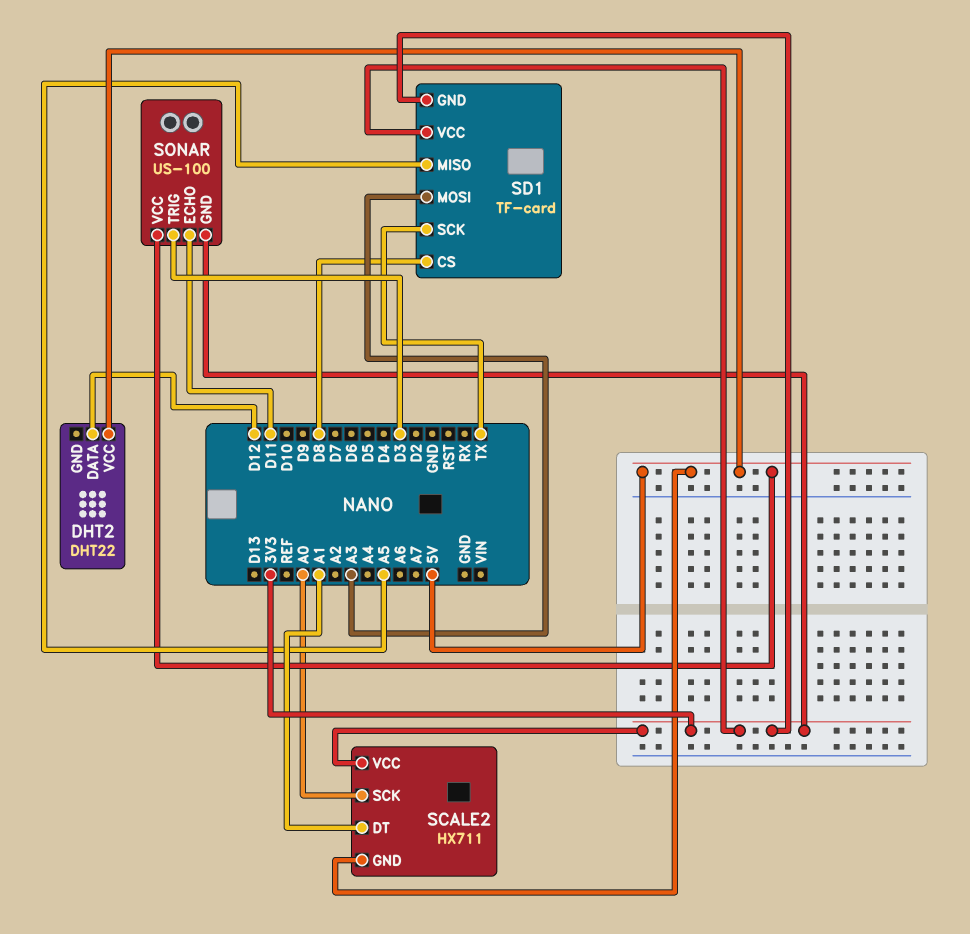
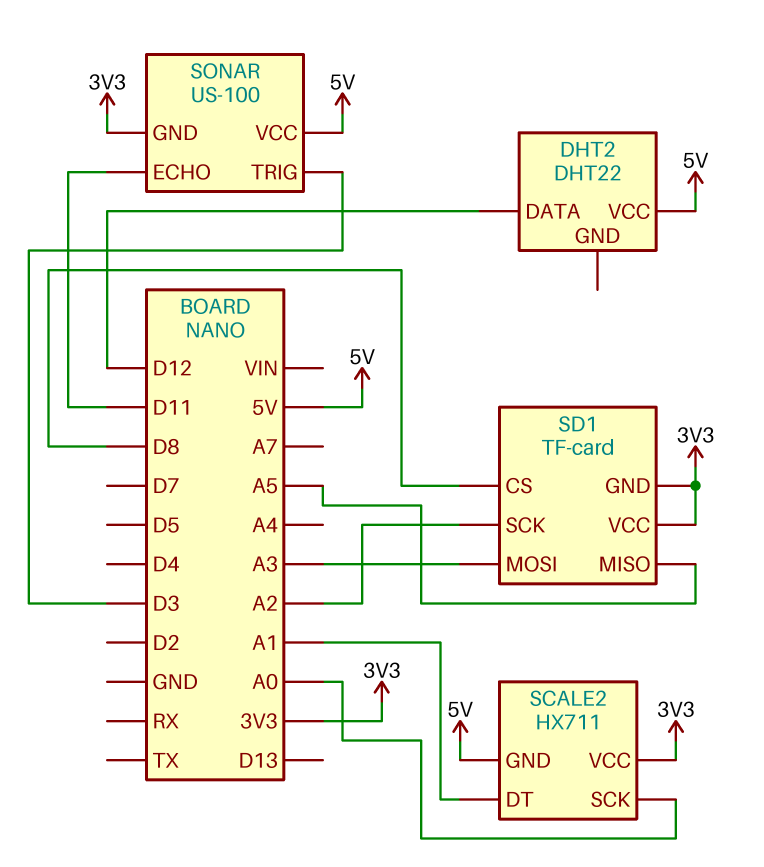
SD1 pin SCK: TX -> A2

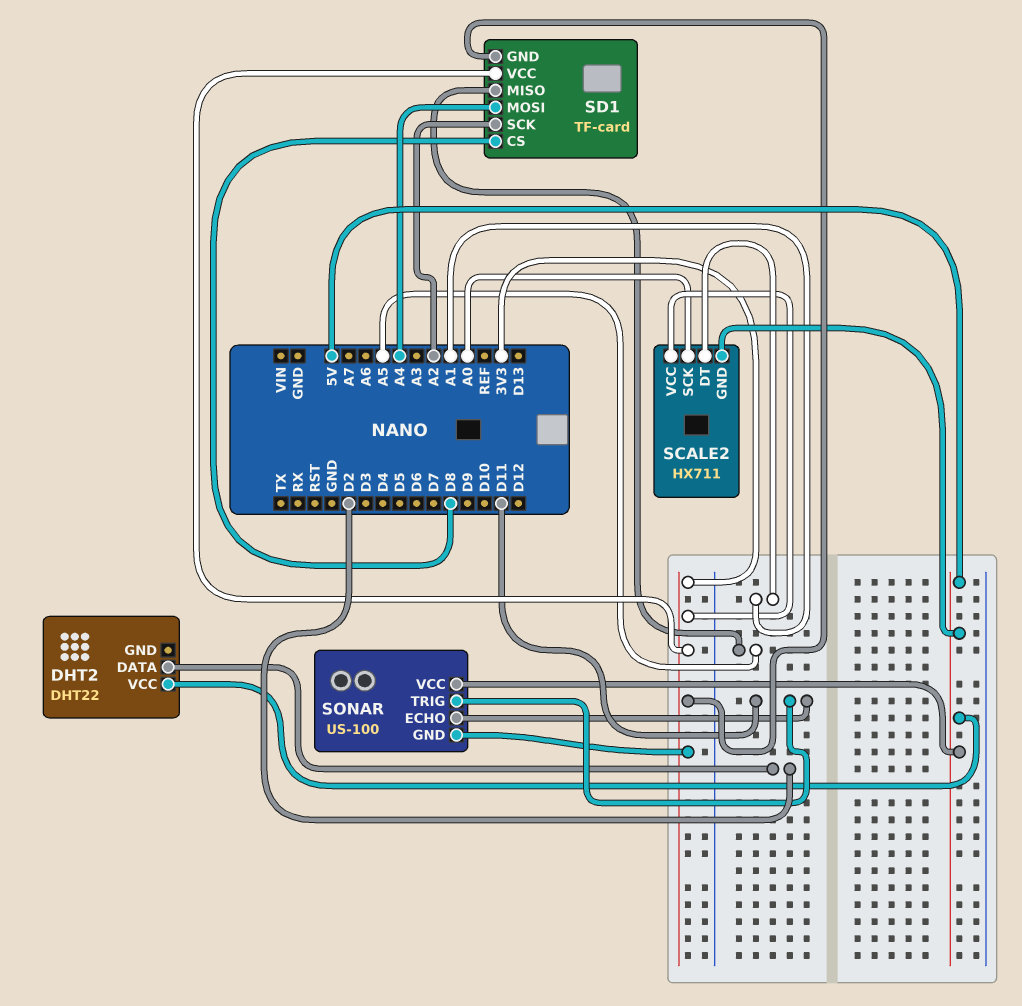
DHT2 pin DATA: D12 -> D2
SD1 pin MOSI: A3 -> A4
SONAR pin TRIG: D3 -> D11

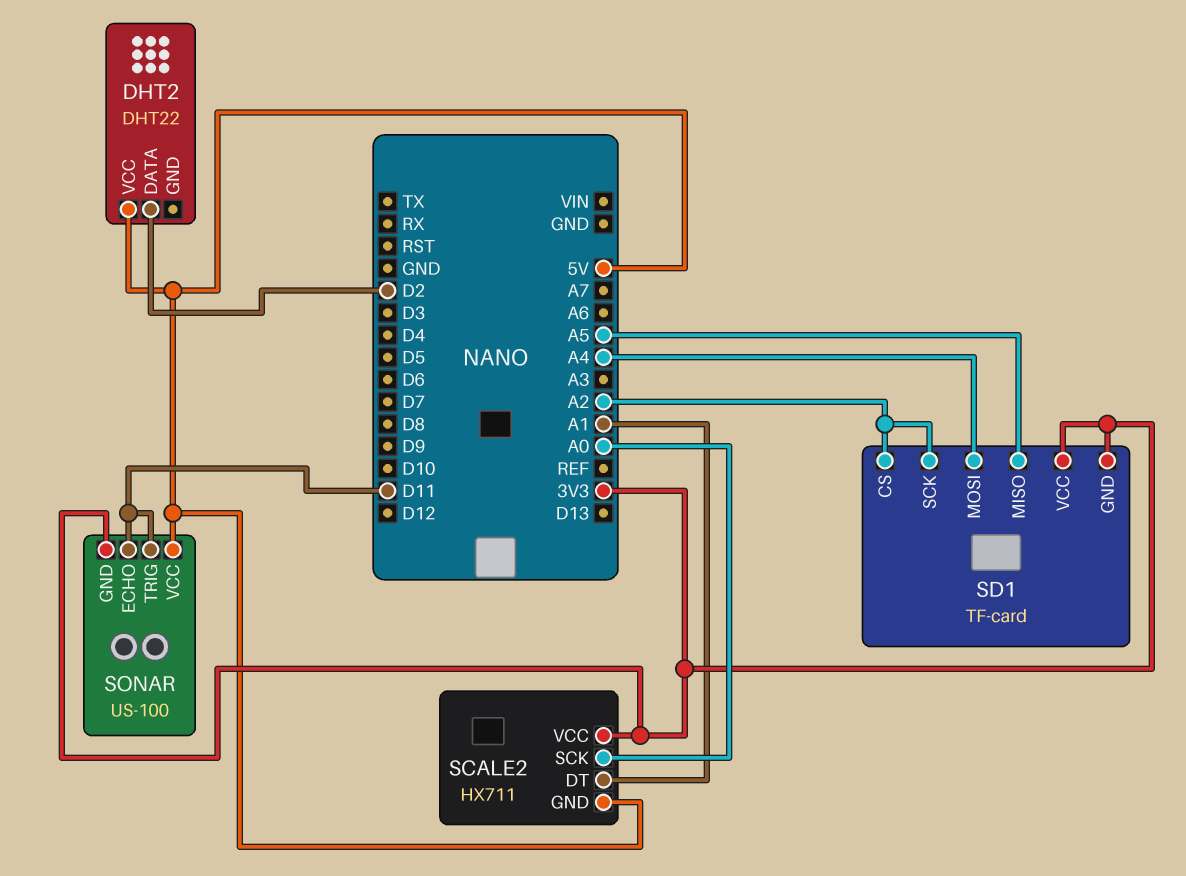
SD1 pin CS: D8 -> A2

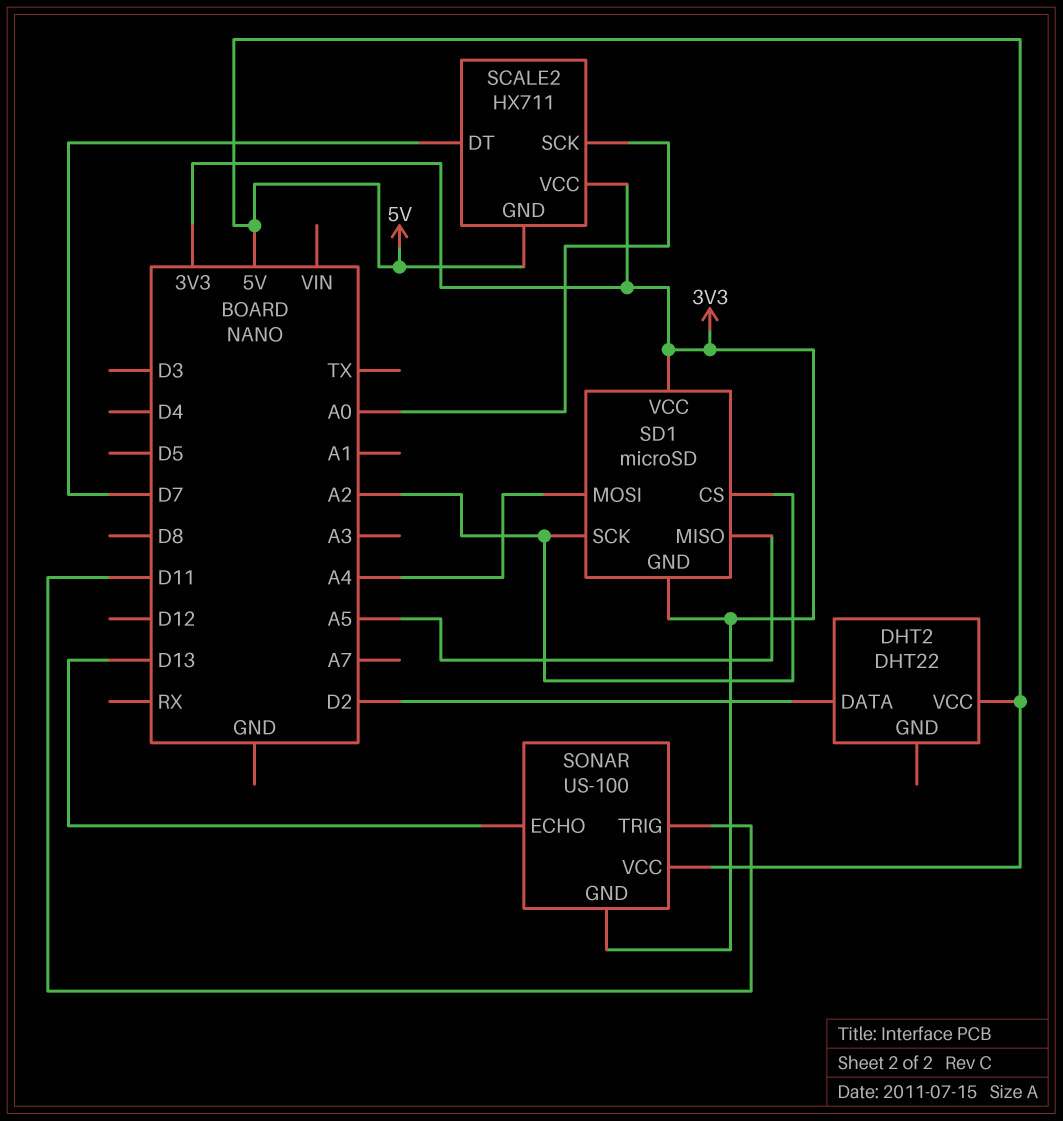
SCALE2 pin DT: A1 -> D7
SD1: TF-card -> microSD
SONAR pin ECHO: D11 -> D13

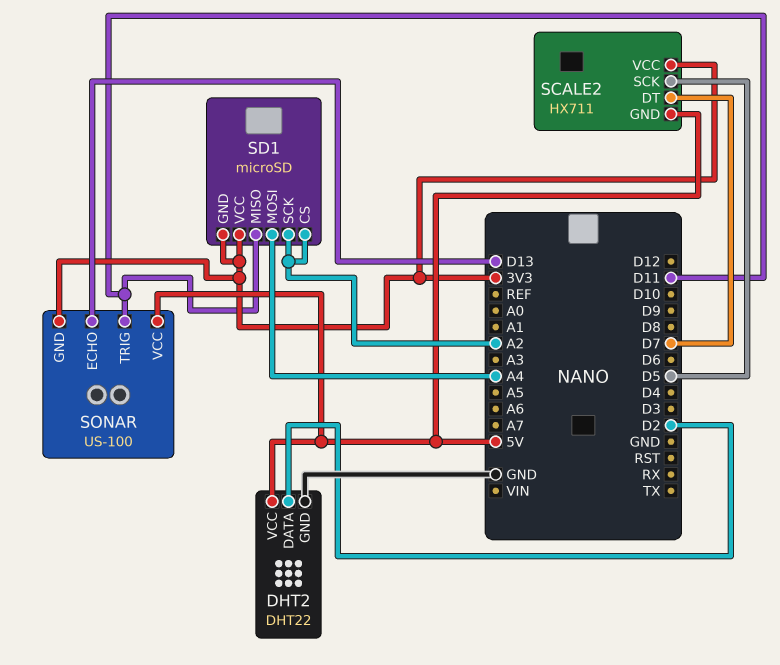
DHT2 pin GND: none -> GND
SCALE2 pin SCK: A0 -> D5
SD1 pin MISO: A5 -> D11

